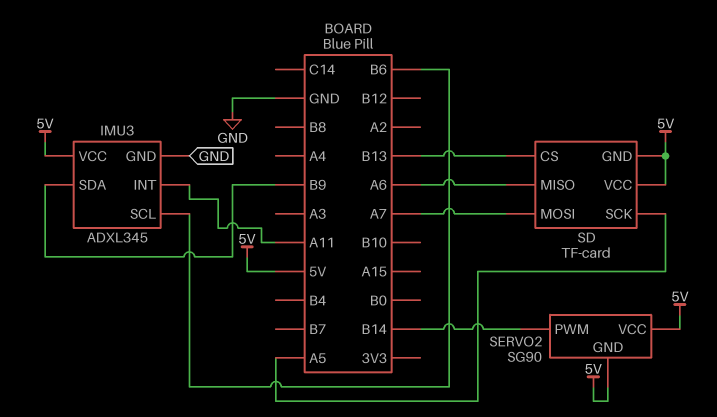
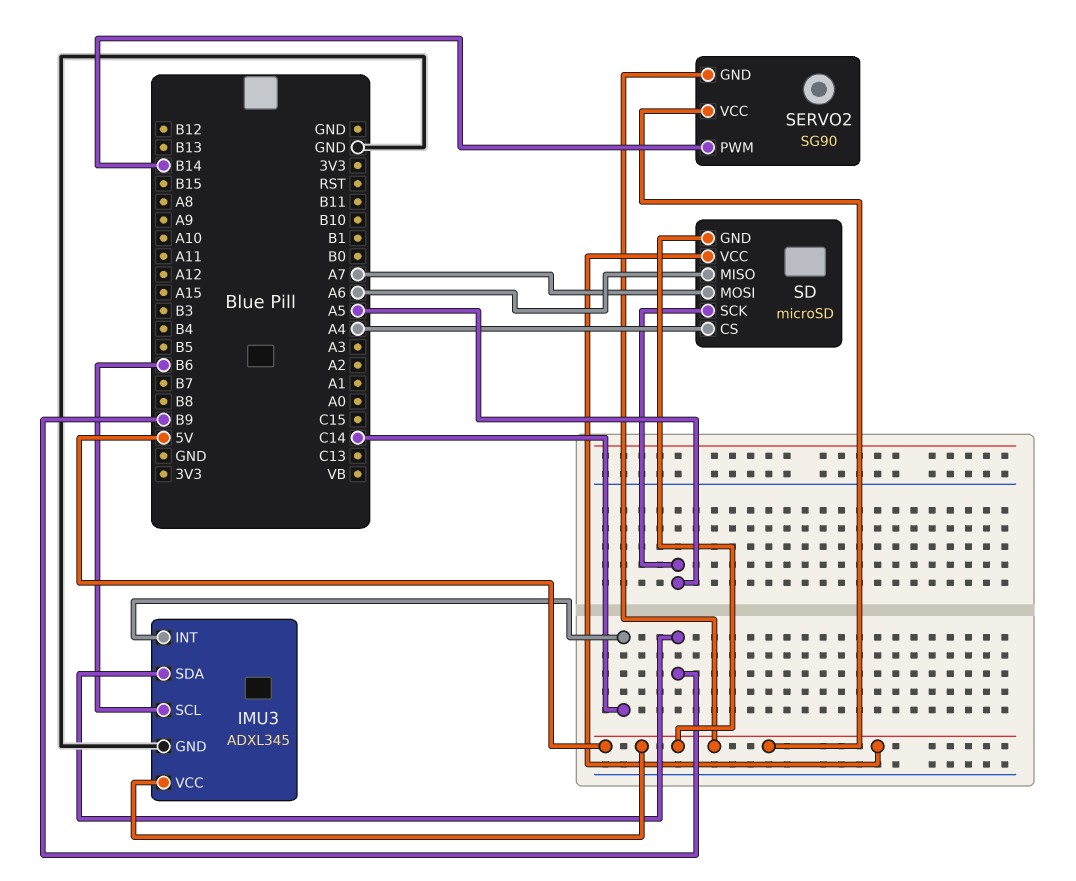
IMU3 pin INT: A11 -> C14
SD: TF-card -> microSD
SD pin CS: B13 -> A4

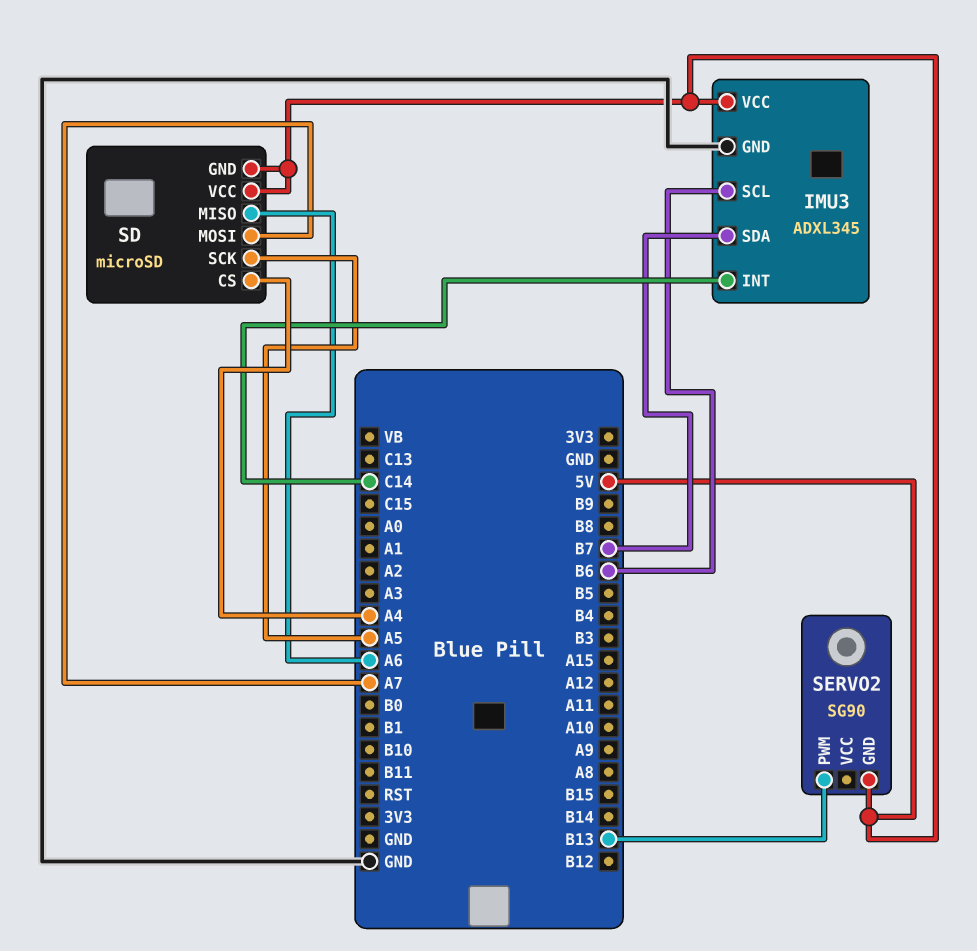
IMU3 pin SDA: B9 -> B7
SERVO2 pin PWM: B14 -> B13
SERVO2 pin VCC: 5V -> none

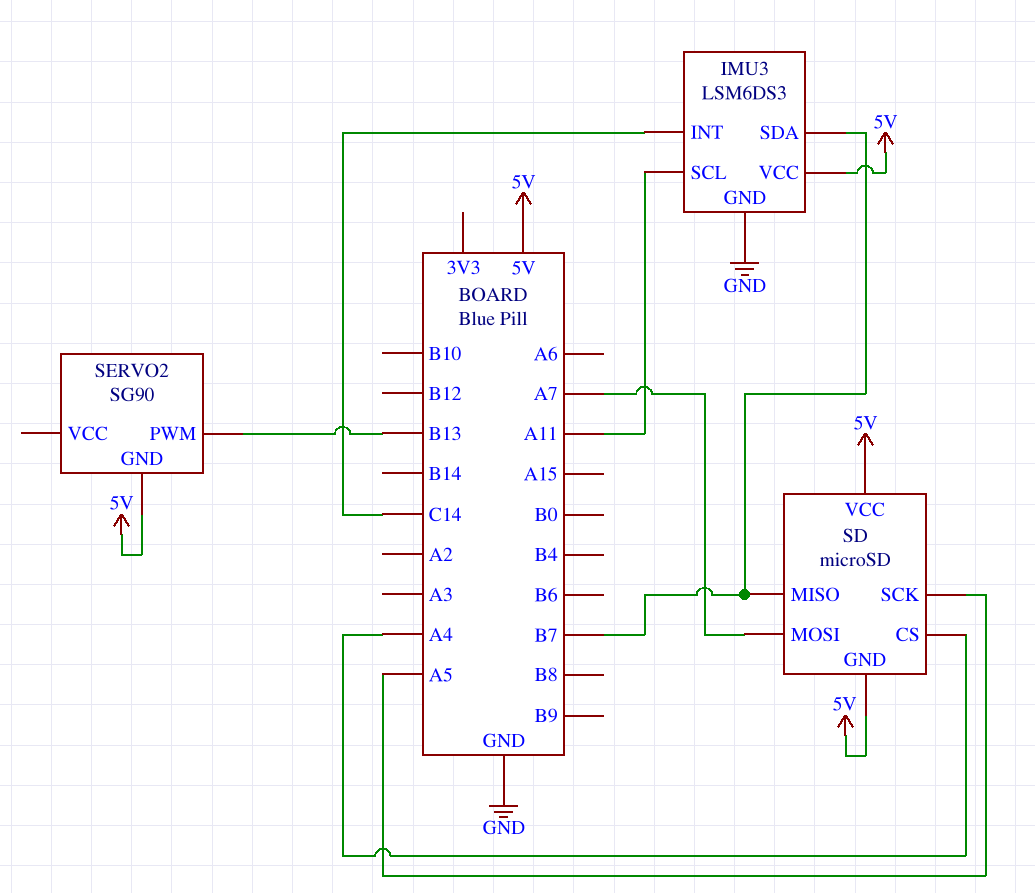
IMU3: ADXL345 -> LSM6DS3
IMU3 pin SCL: B6 -> A11
SD pin MISO: A6 -> B7

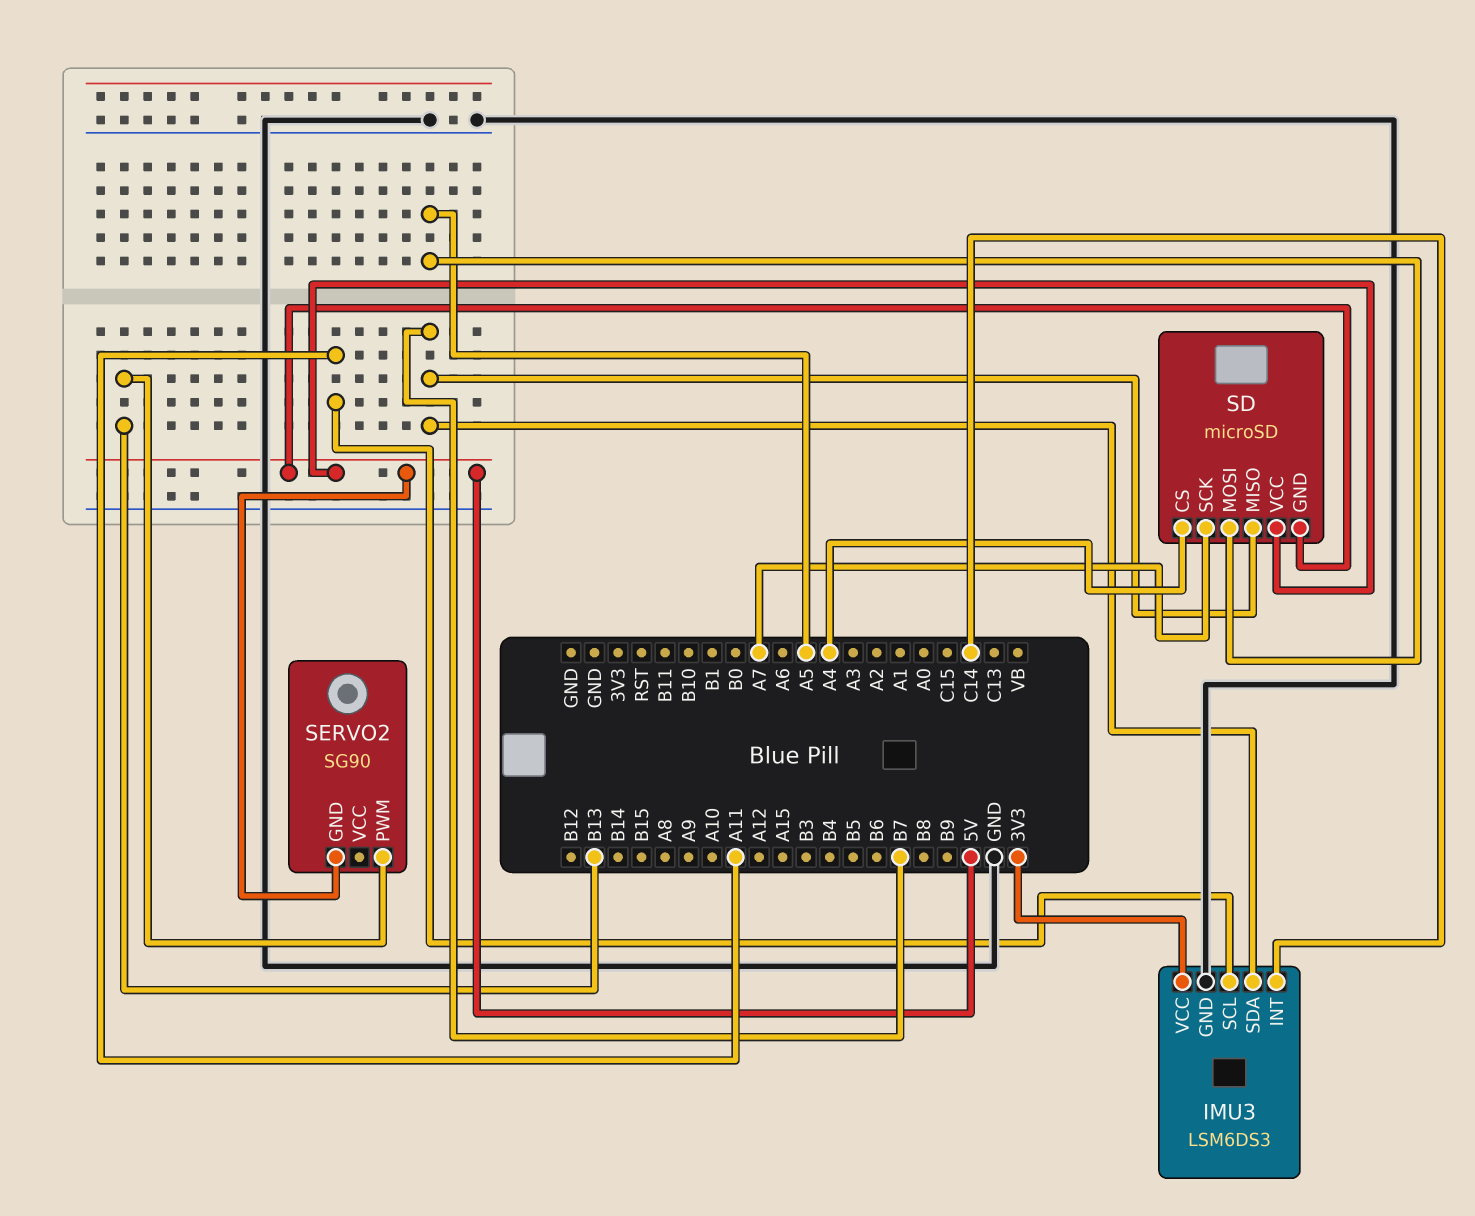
IMU3 pin VCC: 5V -> 3V3
SD pin MOSI: A7 -> A5
SD pin SCK: A5 -> A7

